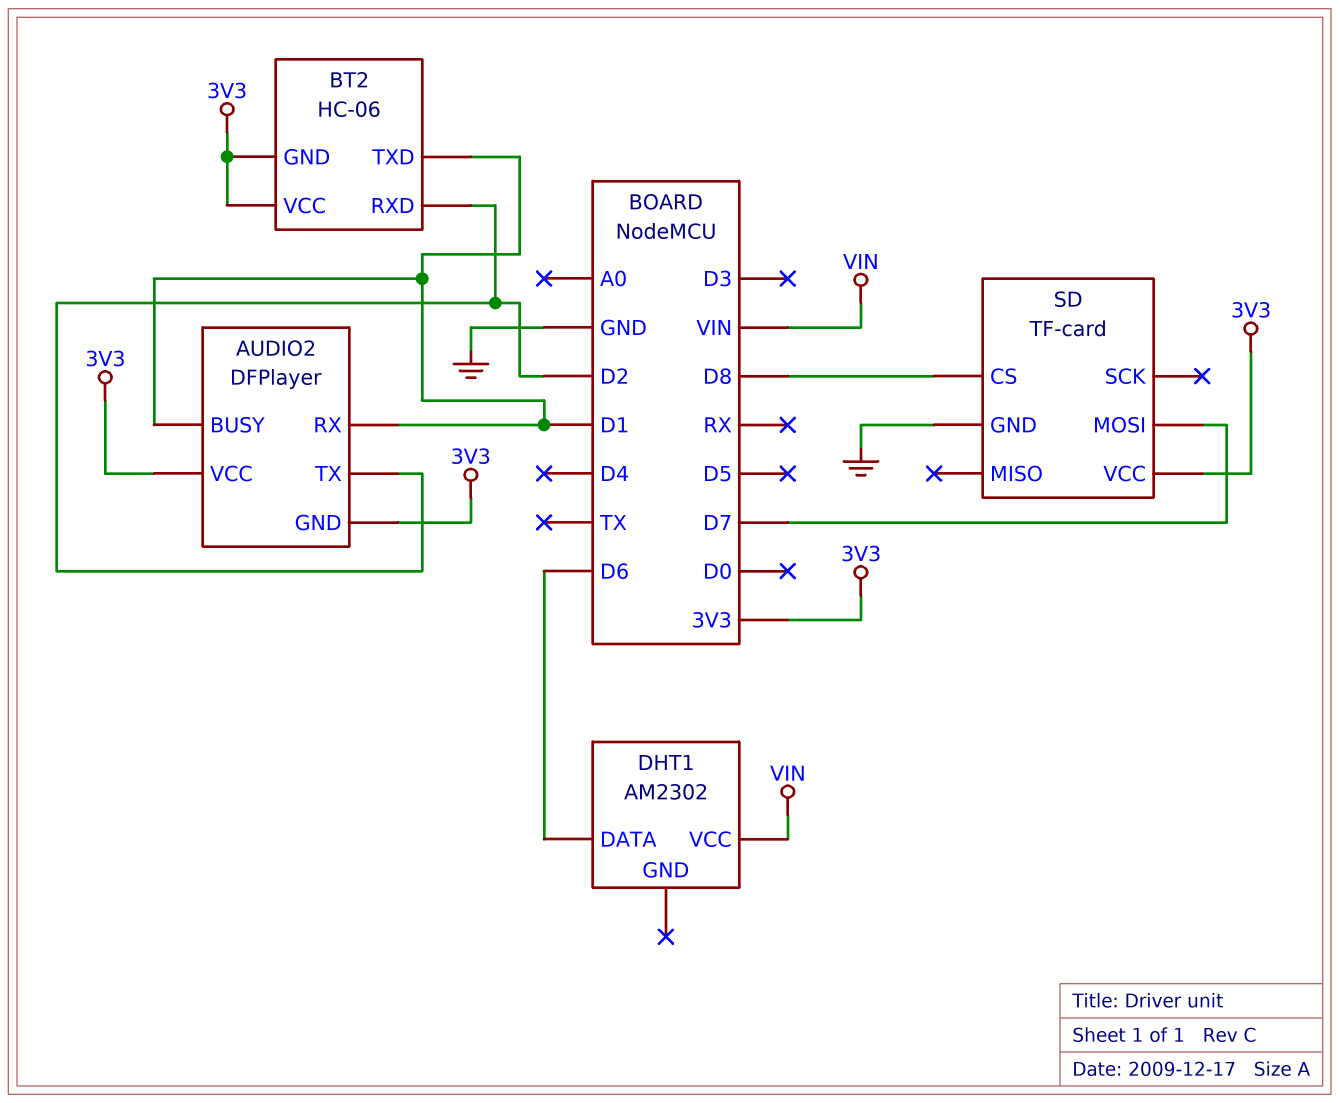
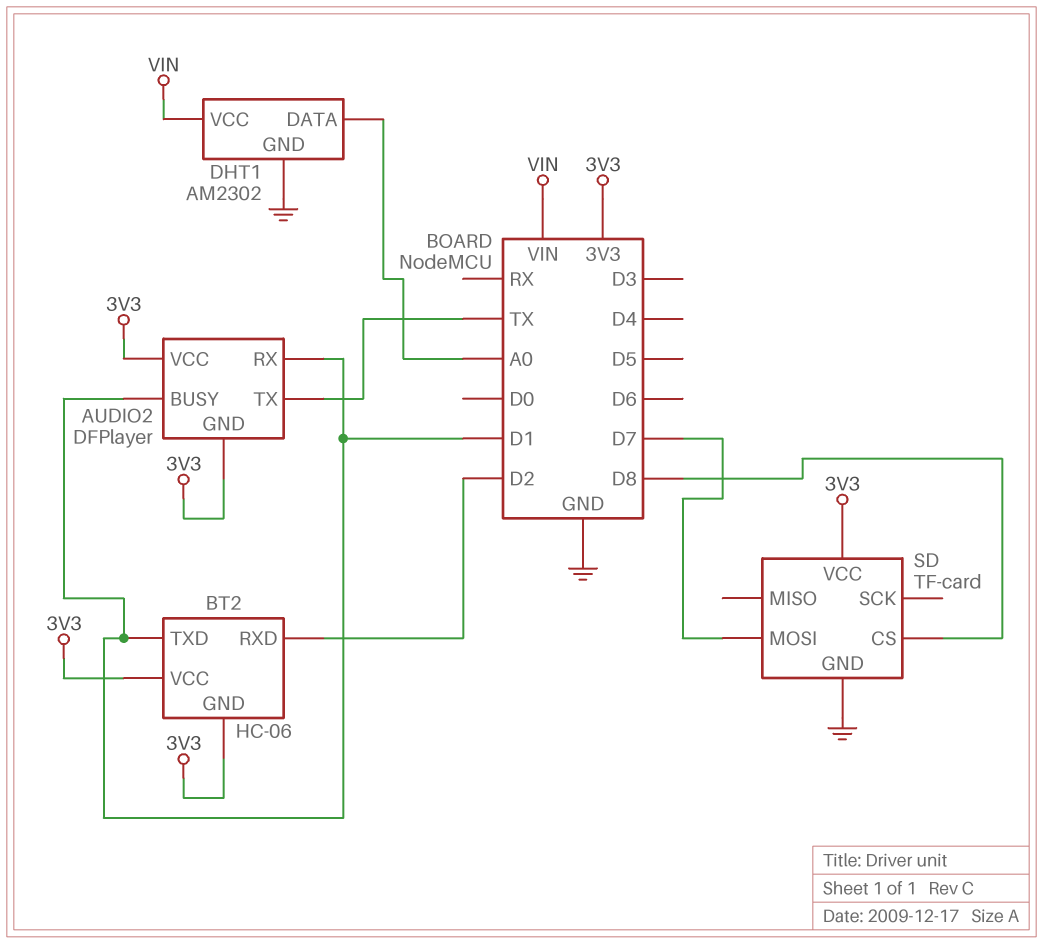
AUDIO2 pin TX: D2 -> TX
DHT1 pin DATA: D6 -> A0
DHT1 pin GND: none -> GND

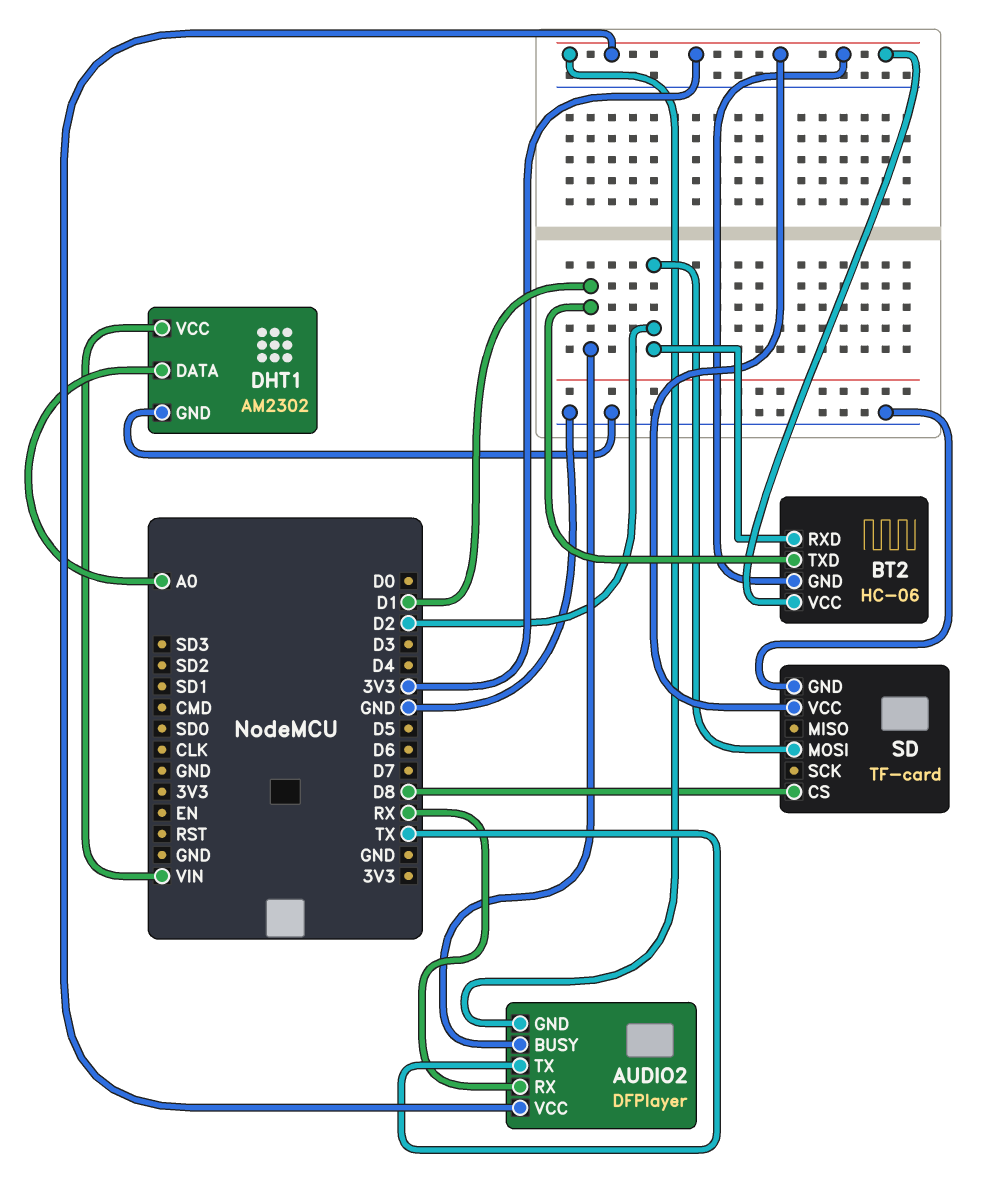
AUDIO2 pin RX: D1 -> RX
SD pin MOSI: D7 -> D2

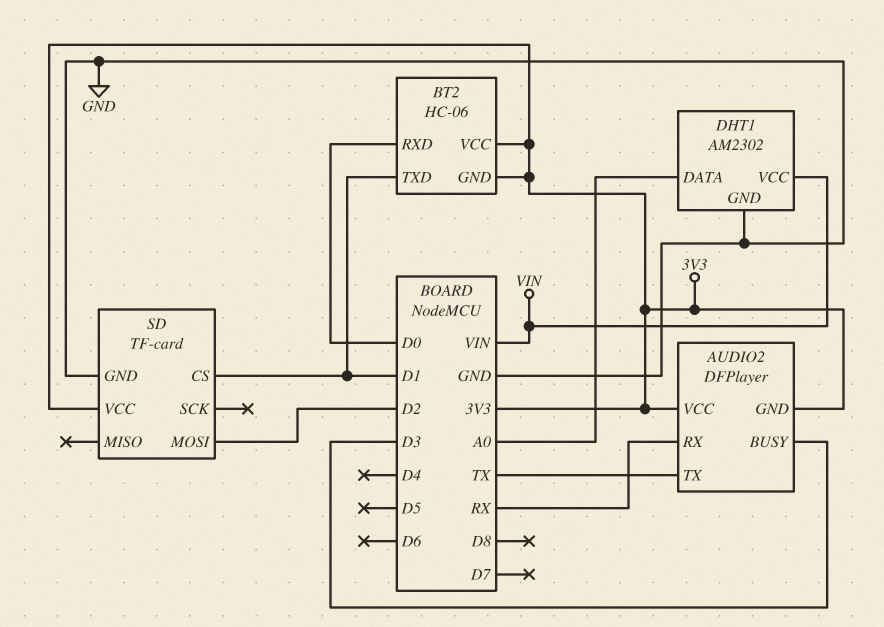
AUDIO2 pin BUSY: D1 -> D3
BT2 pin RXD: D2 -> D0
SD pin CS: D8 -> D1

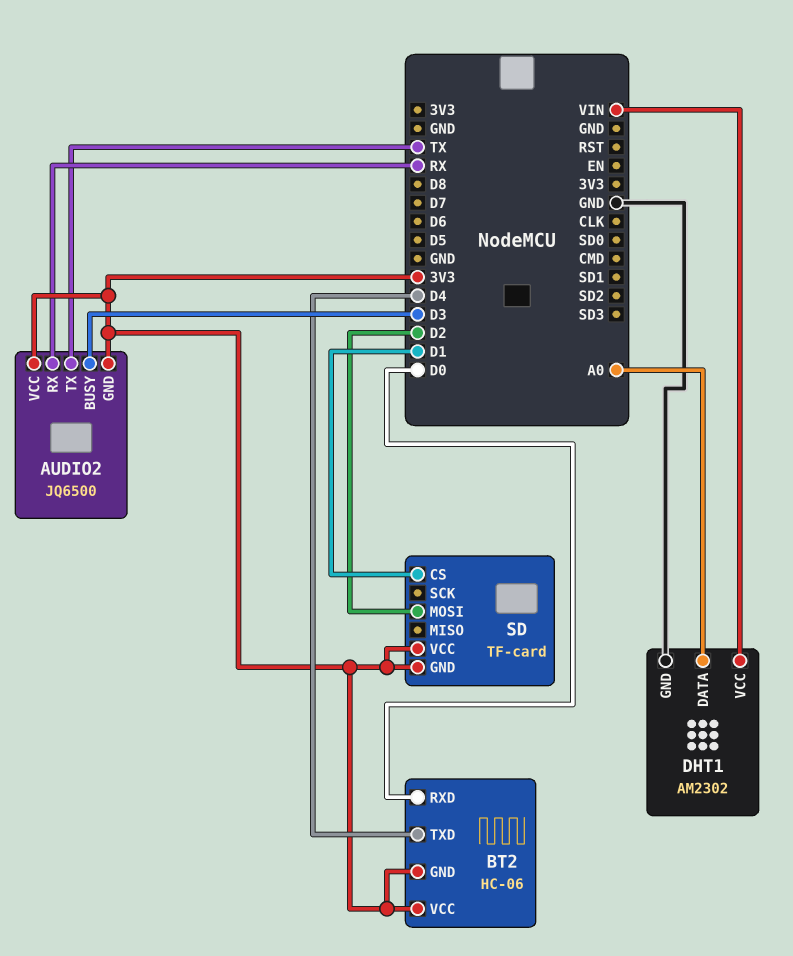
AUDIO2: DFPlayer -> JQ6500
BT2 pin TXD: D1 -> D4
SD pin GND: GND -> 3V3

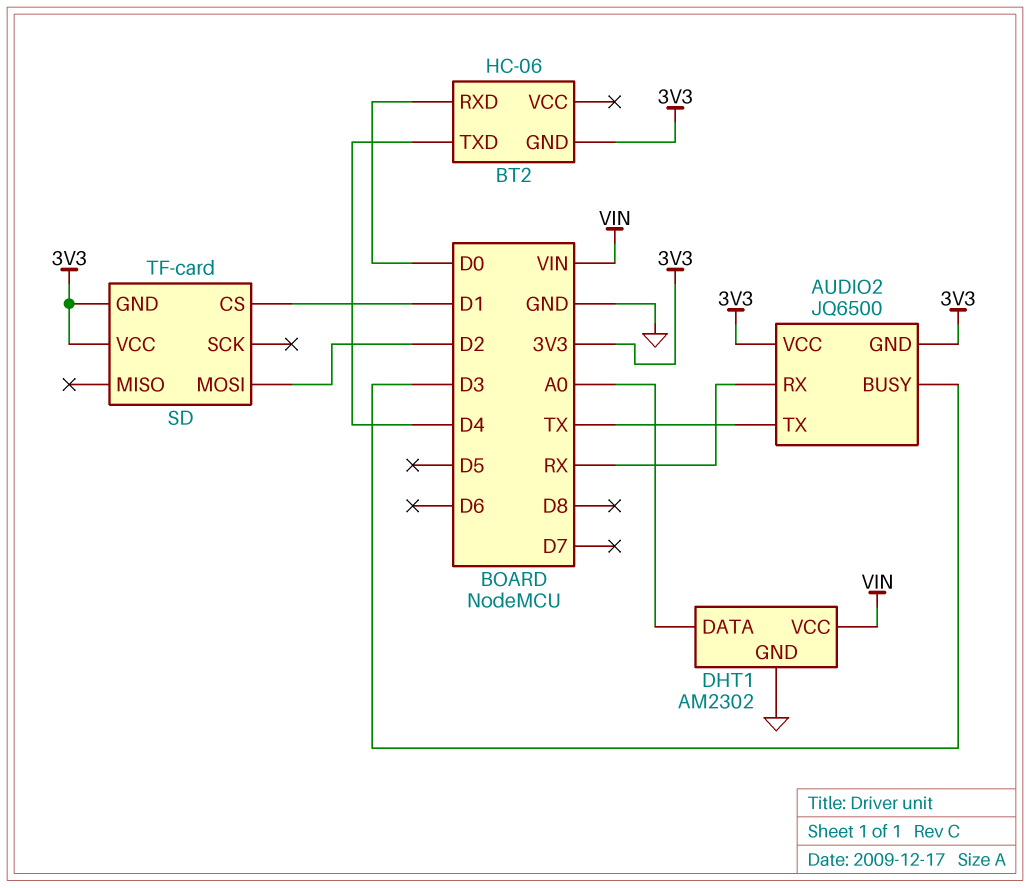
BT2 pin VCC: 3V3 -> none

